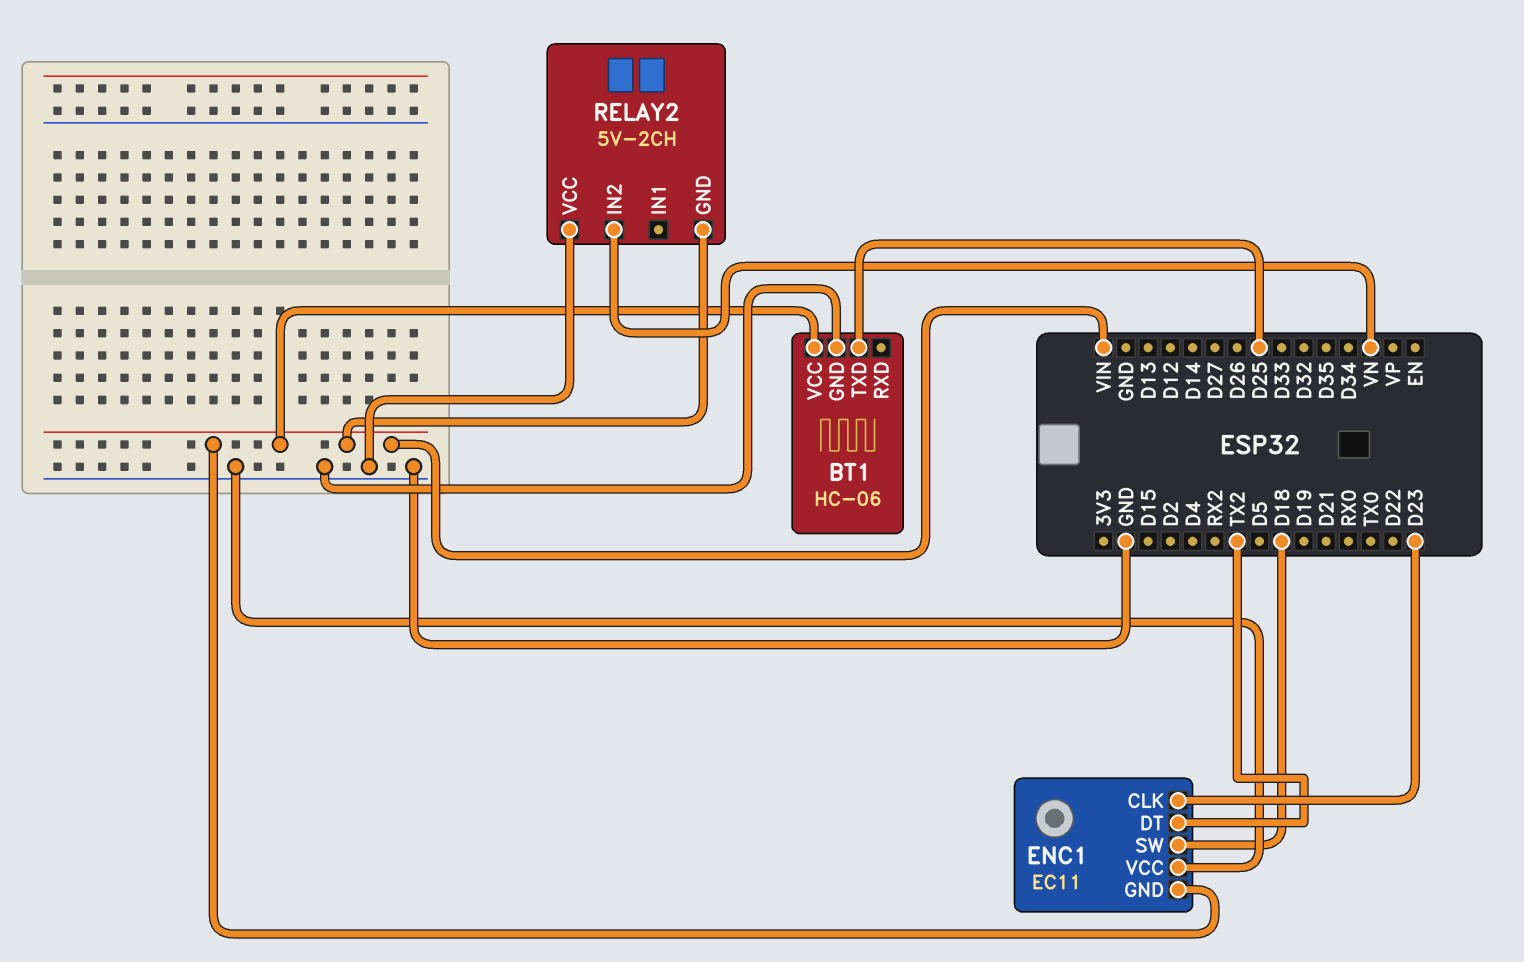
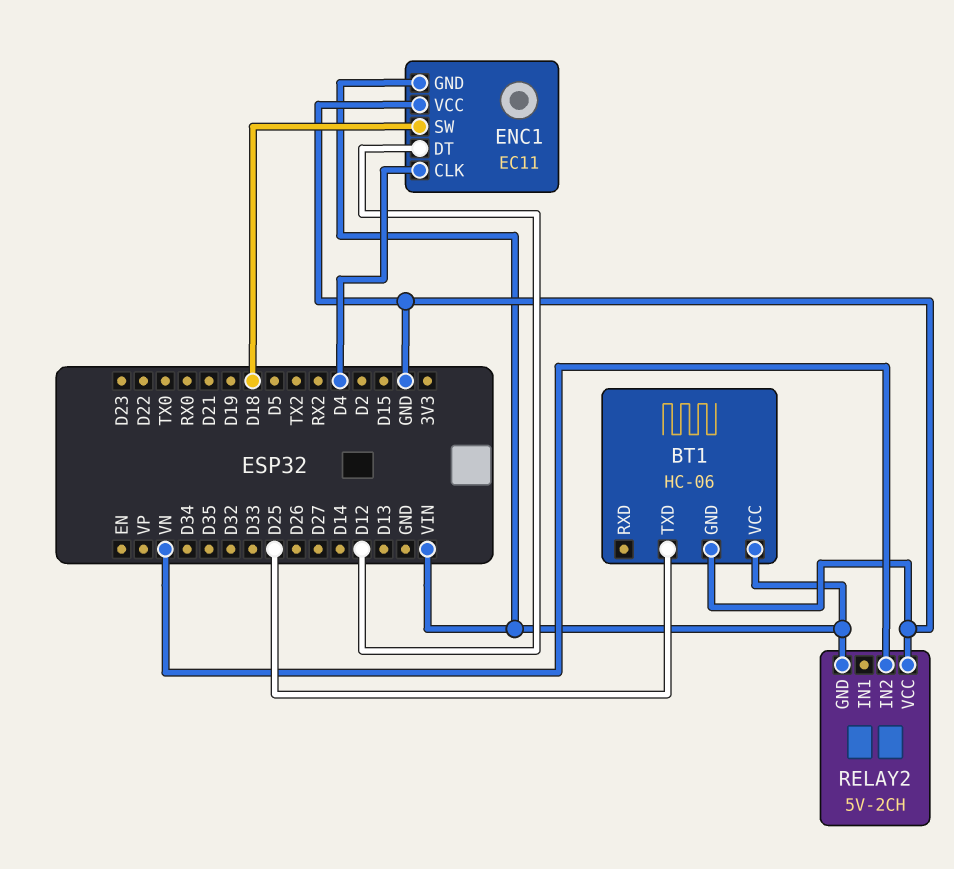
ENC1 pin CLK: D23 -> D4
ENC1 pin DT: TX2 -> D12

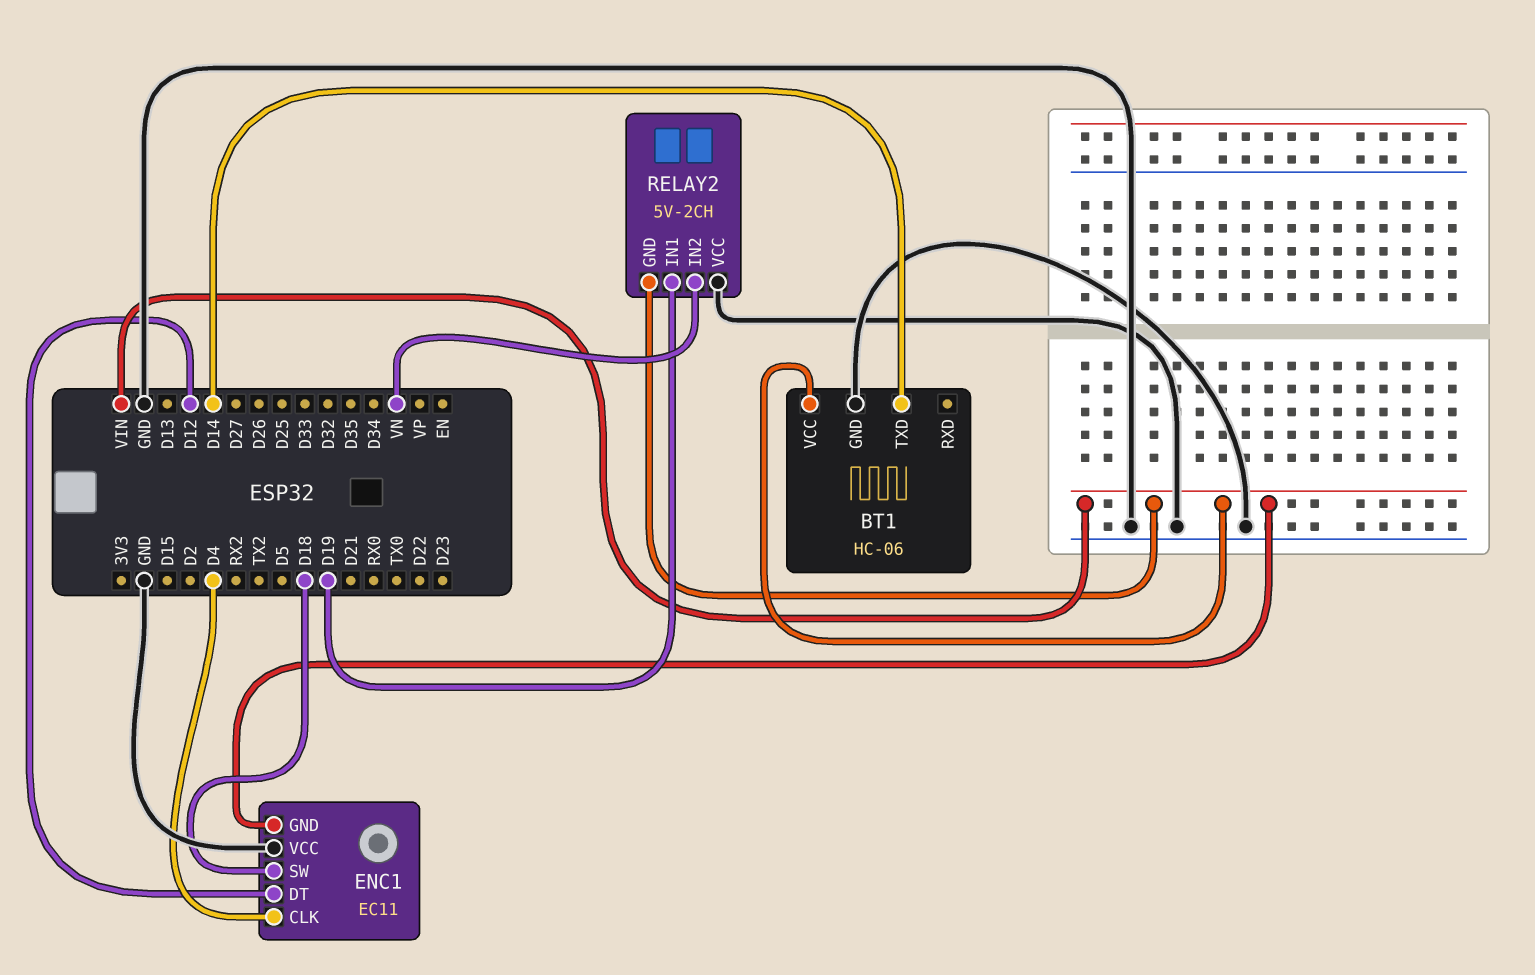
BT1 pin TXD: D25 -> D14
RELAY2 pin IN1: none -> D19

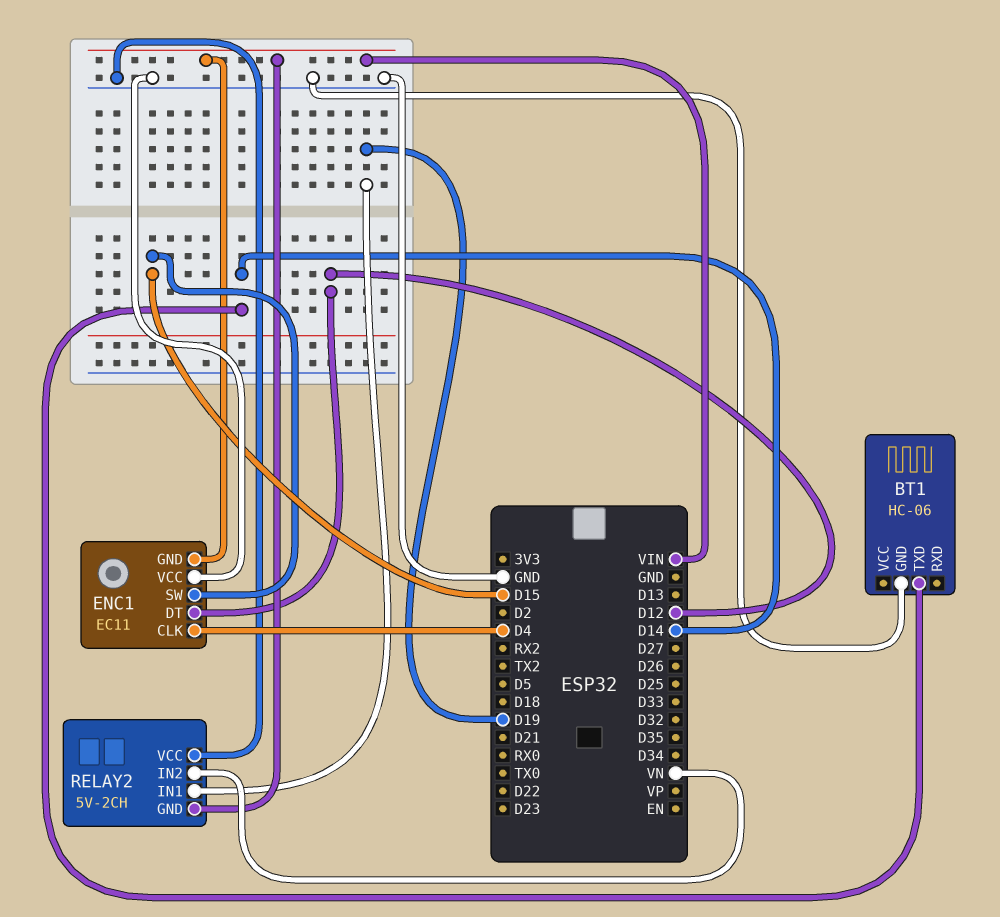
BT1 pin VCC: VIN -> none
ENC1 pin SW: D18 -> D15

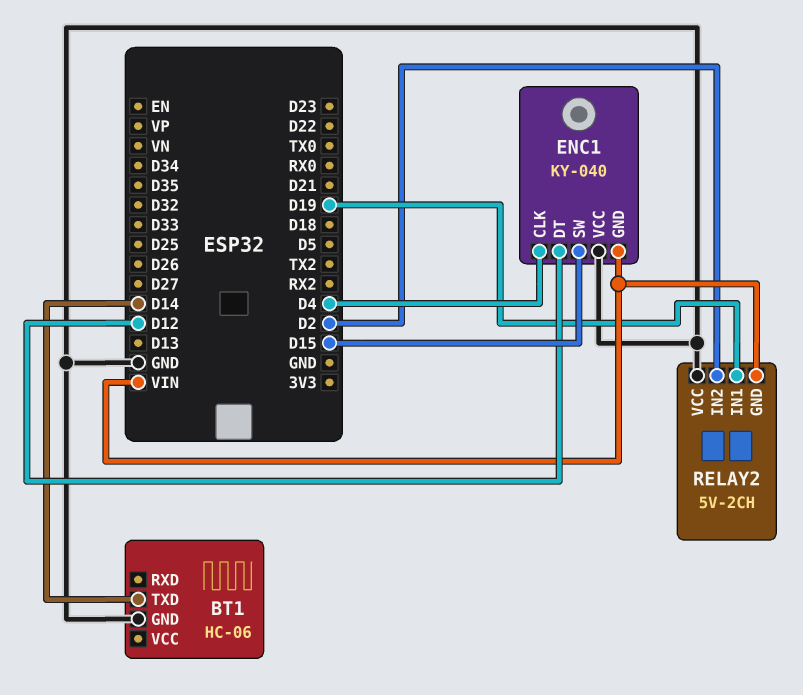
ENC1: EC11 -> KY-040
RELAY2 pin IN2: VN -> D2

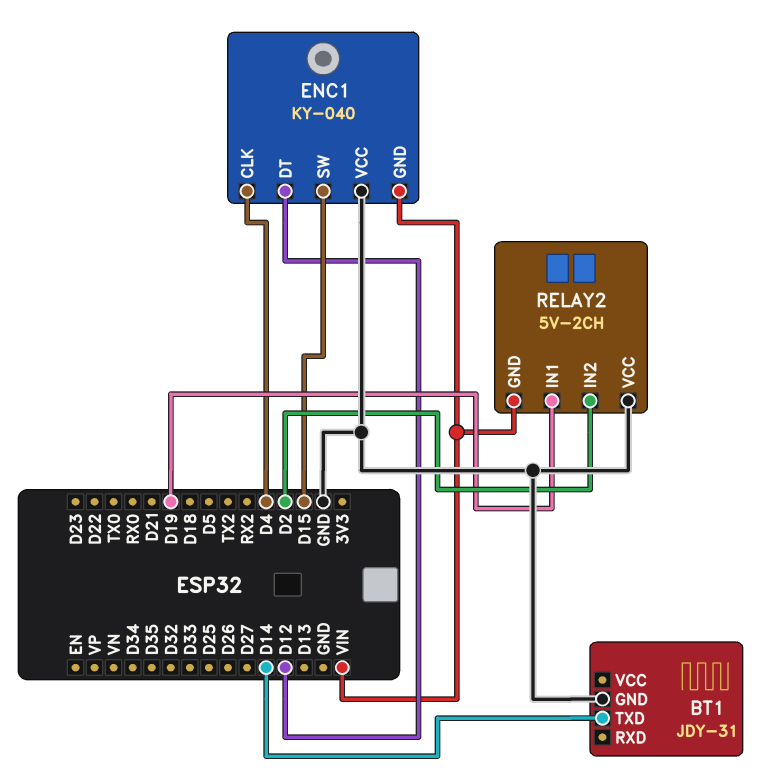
BT1: HC-06 -> JDY-31

